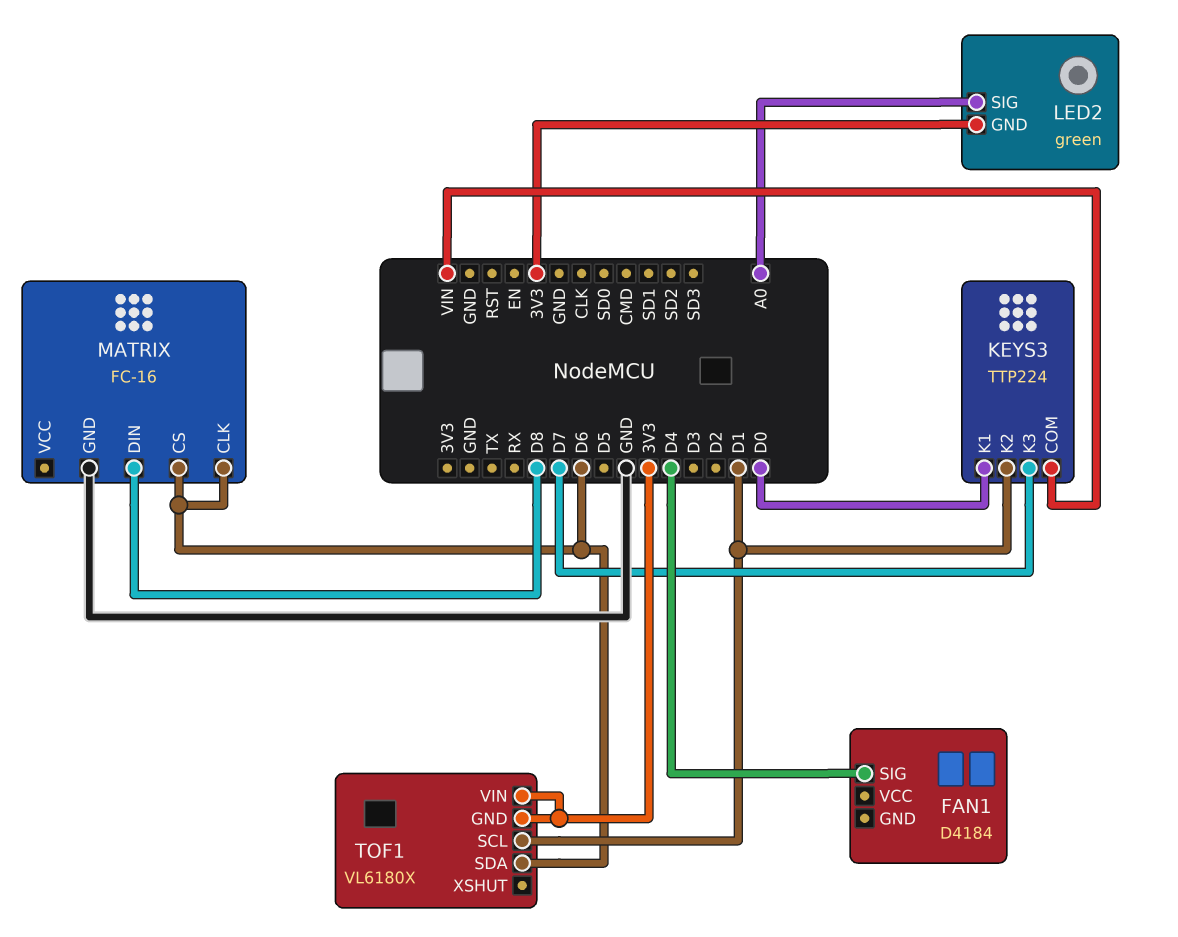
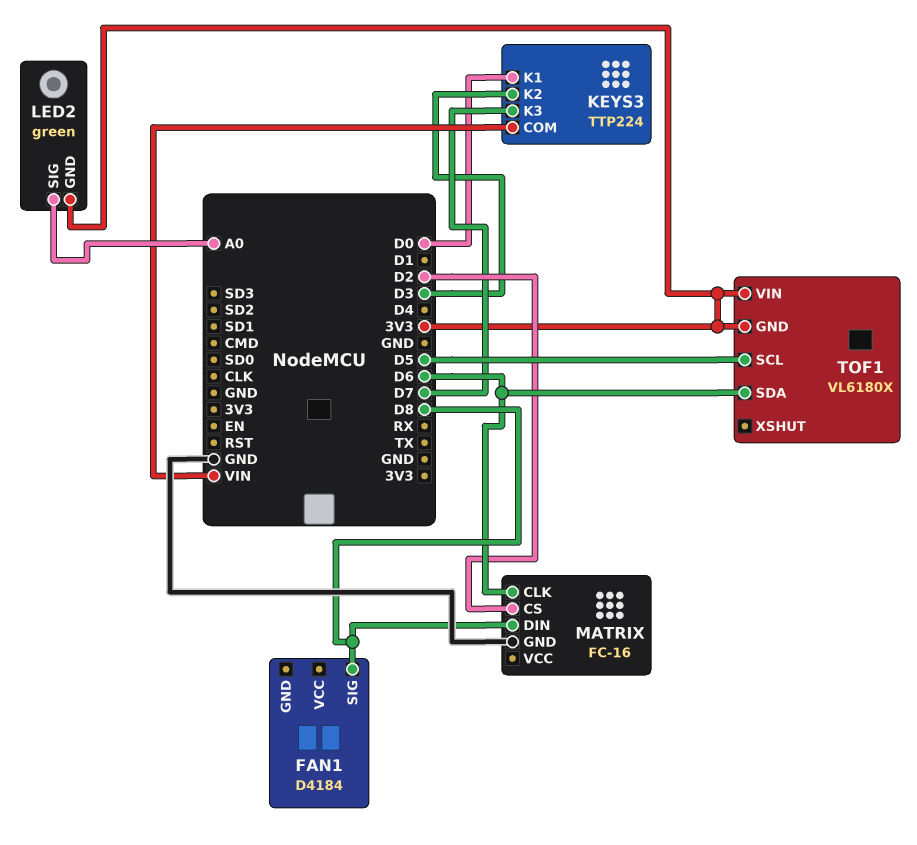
FAN1 pin SIG: D4 -> D8
KEYS3 pin K2: D1 -> D3
MATRIX pin CS: D6 -> D2
TOF1 pin SCL: D1 -> D5

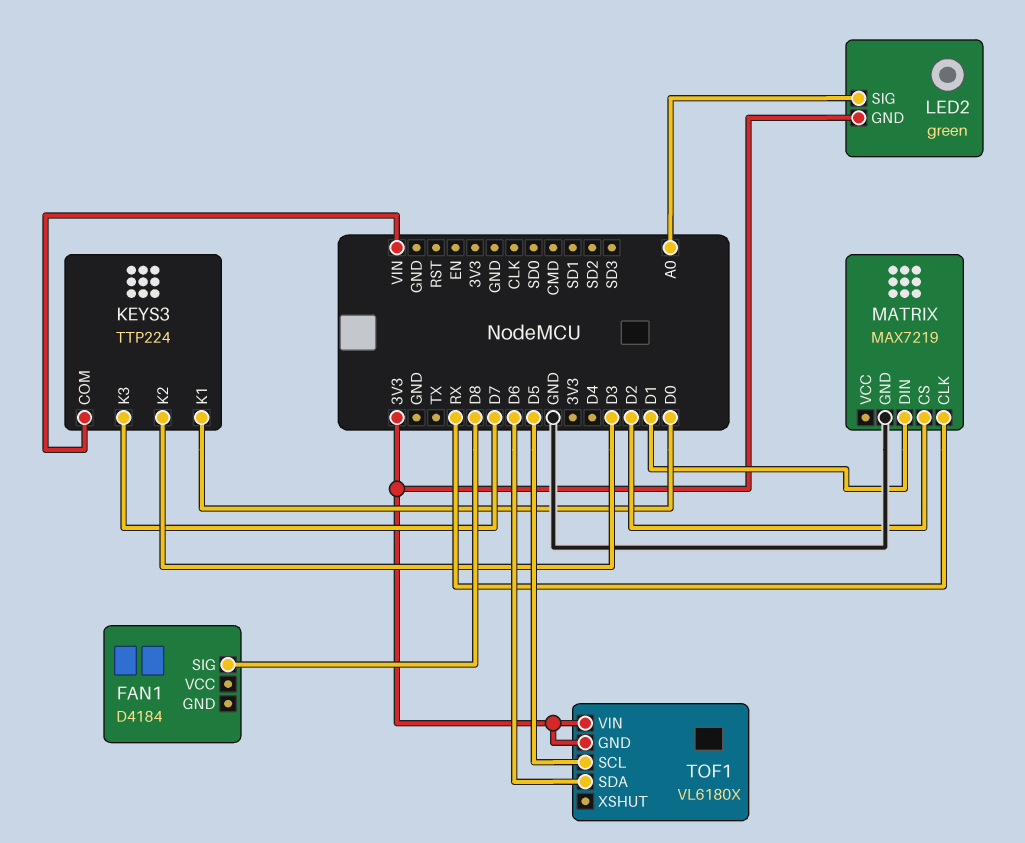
MATRIX: FC-16 -> MAX7219
MATRIX pin CLK: D6 -> RX
MATRIX pin DIN: D8 -> D1

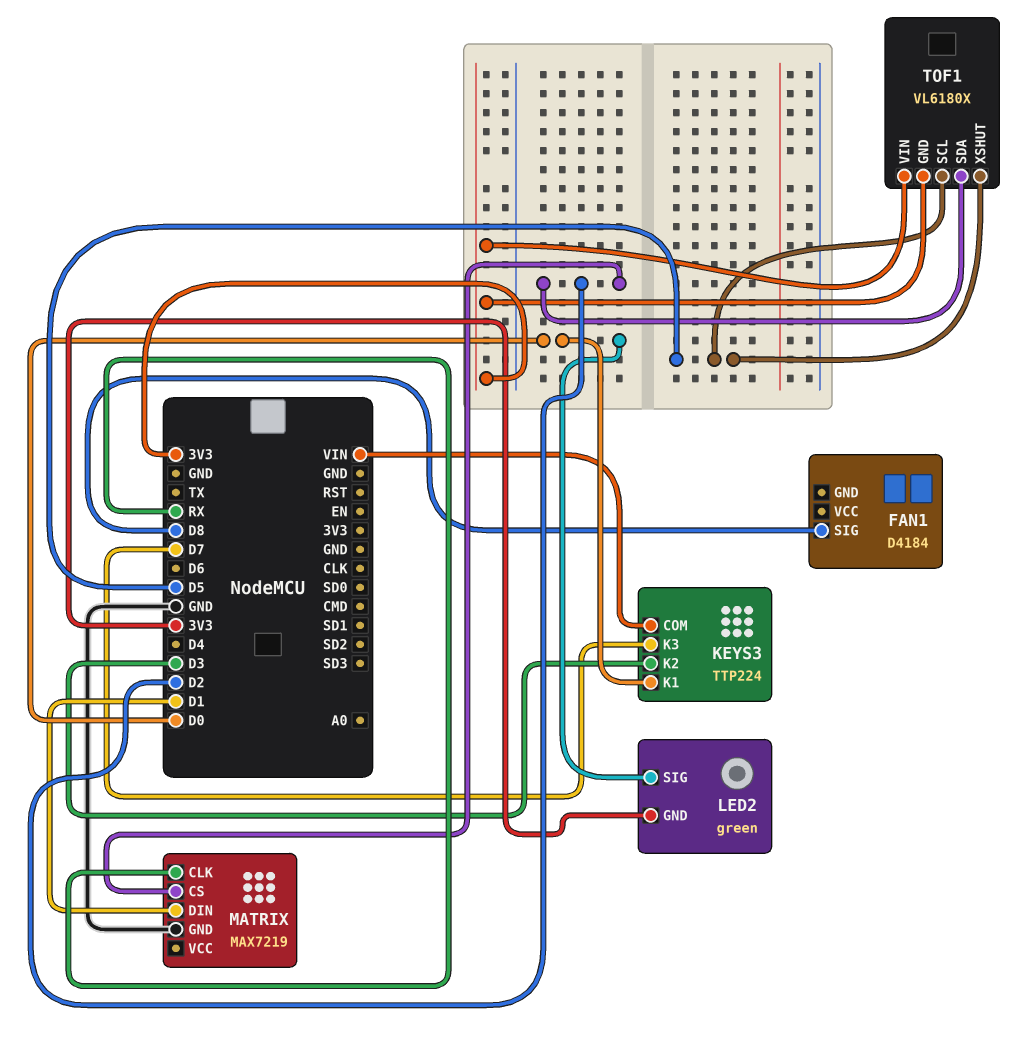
LED2 pin SIG: A0 -> D0
TOF1 pin SDA: D6 -> D2
TOF1 pin XSHUT: none -> D5

